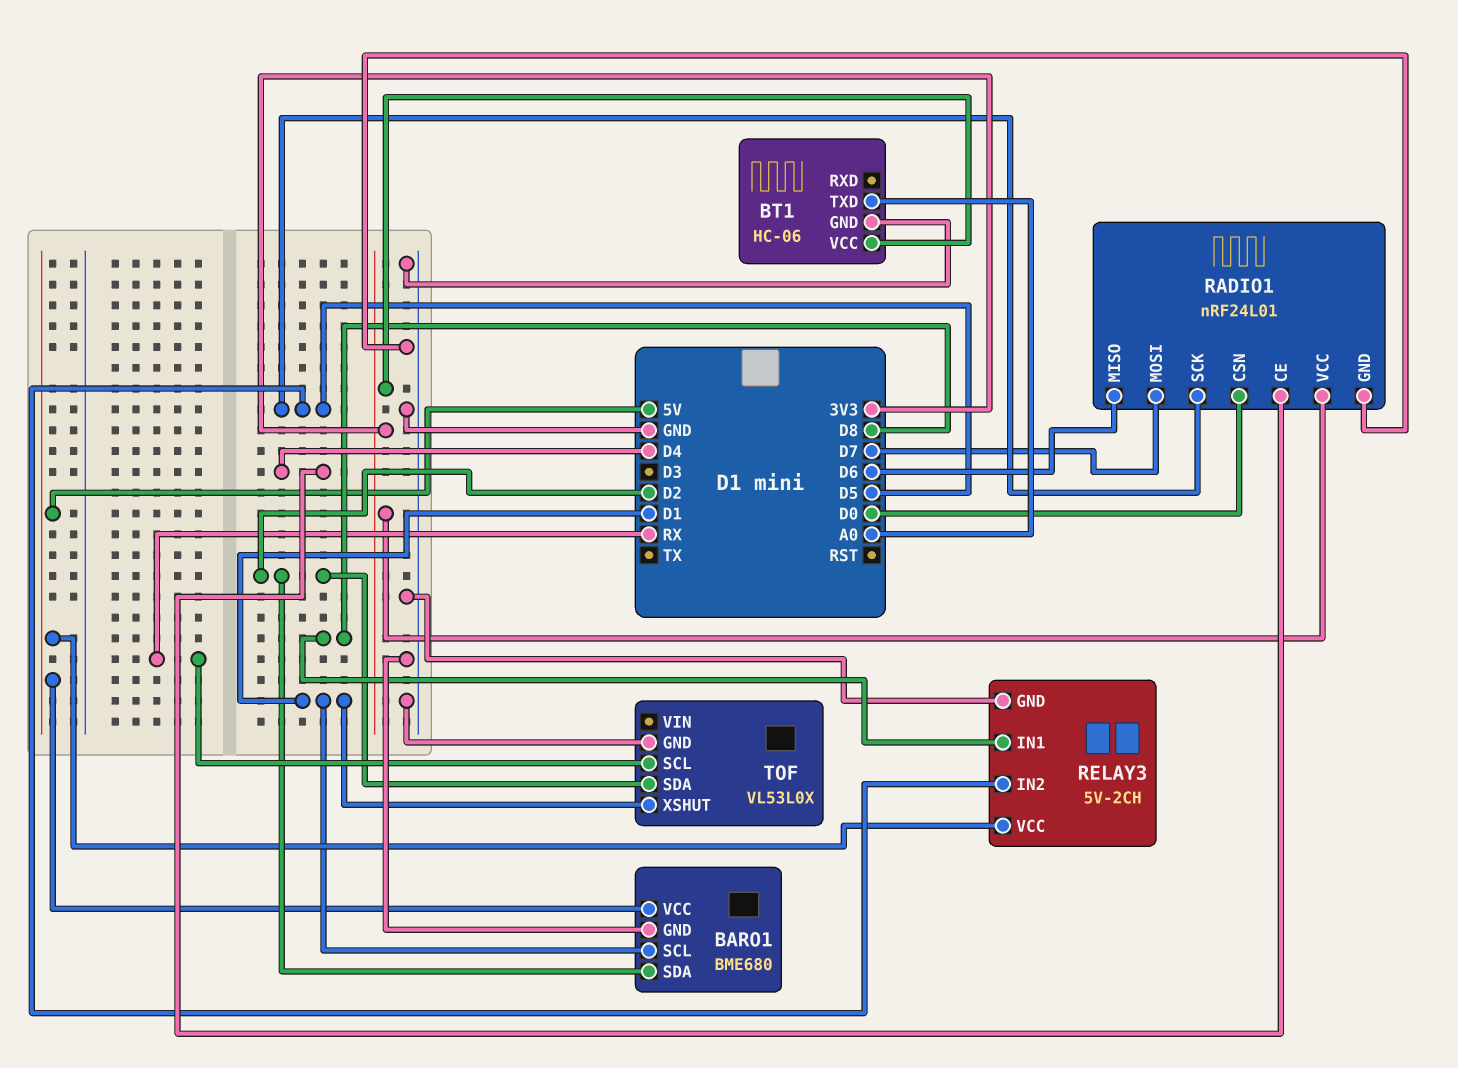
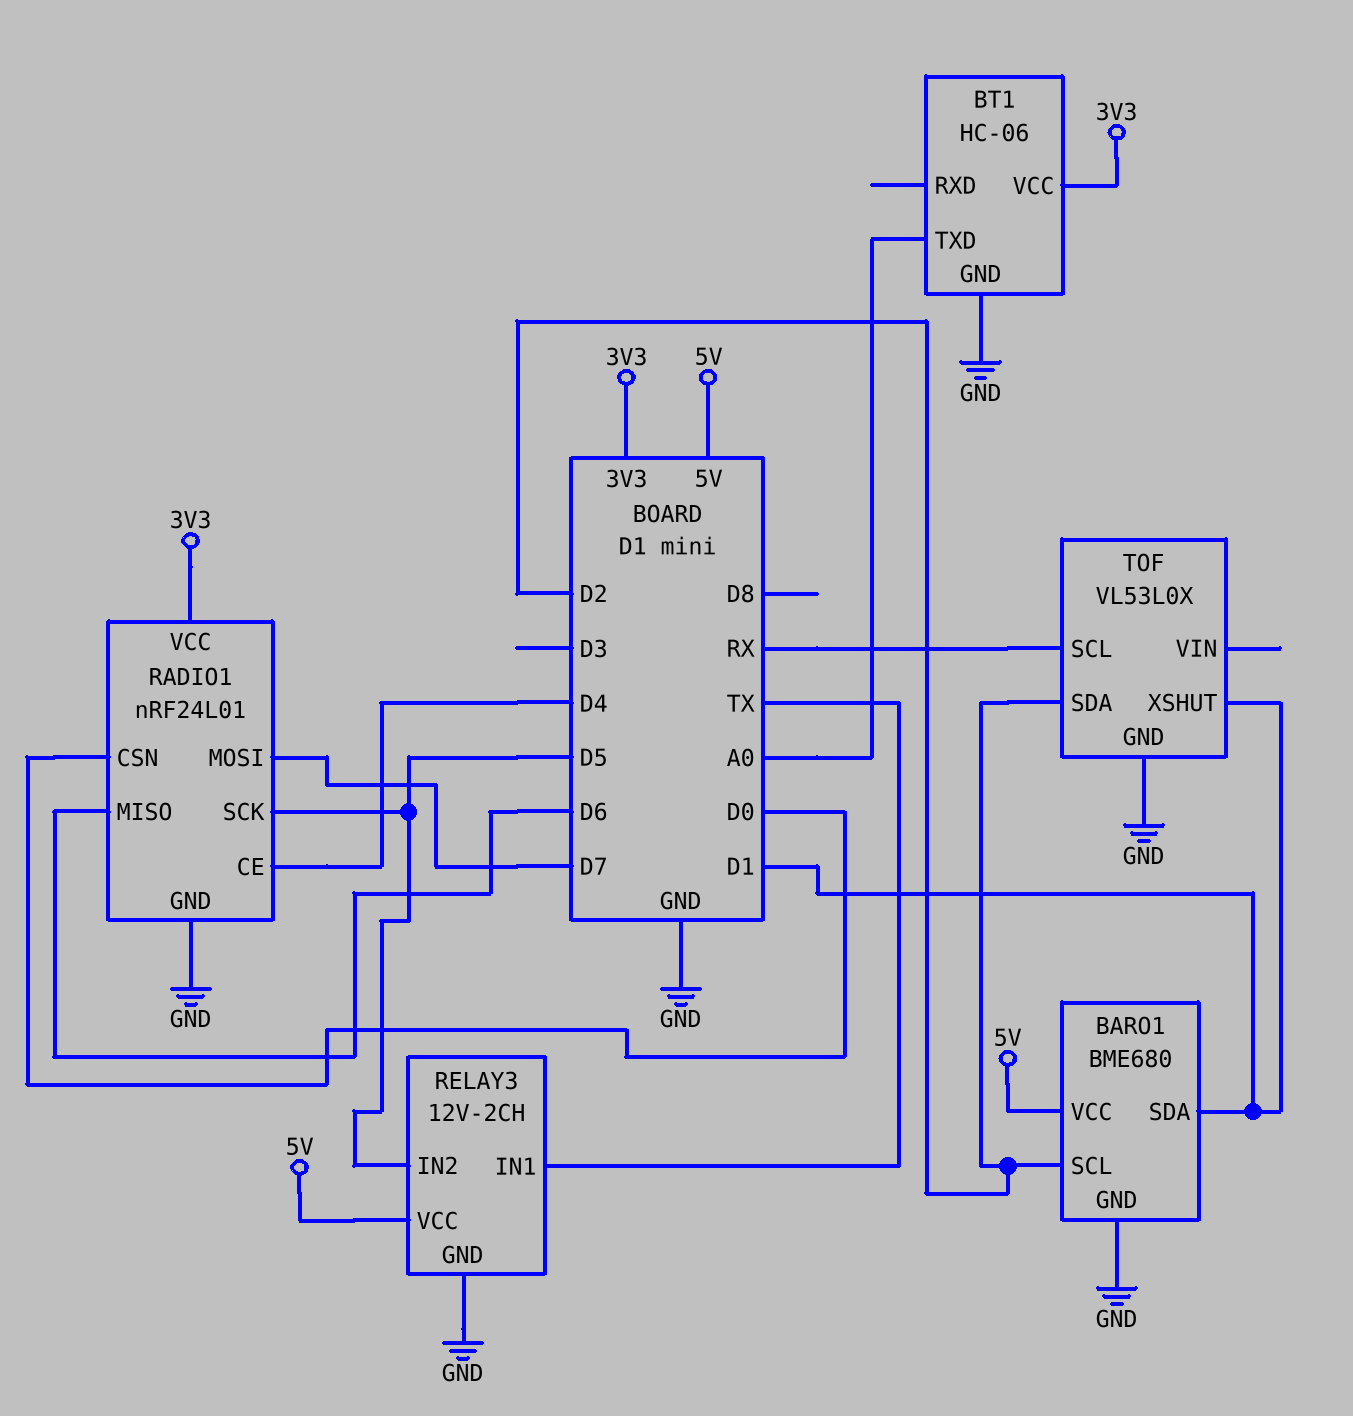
BARO1 pin SCL: D1 -> D2
BARO1 pin SDA: D2 -> D1
RELAY3: 5V-2CH -> 12V-2CH
RELAY3 pin IN1: D8 -> TX

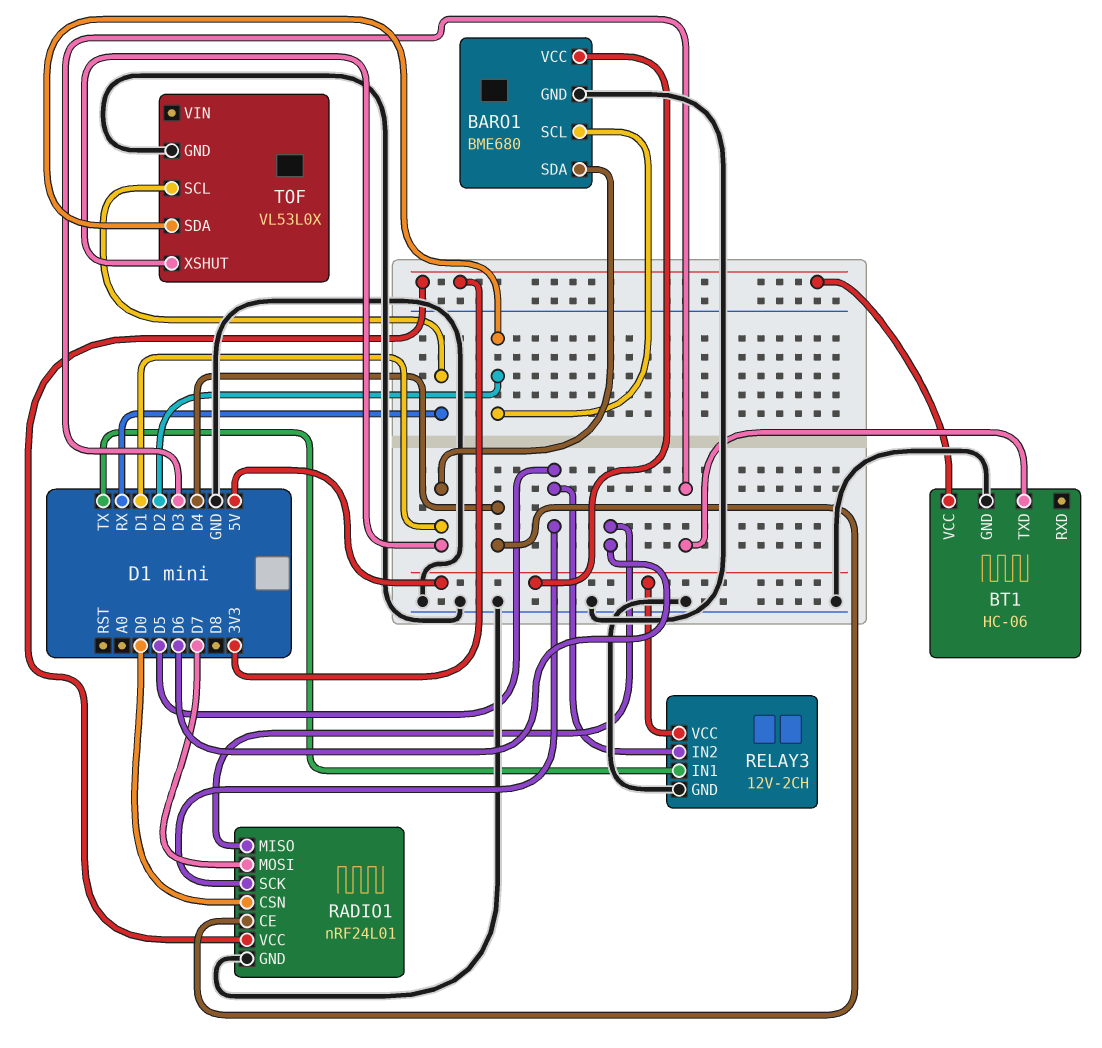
BT1 pin TXD: A0 -> D3

